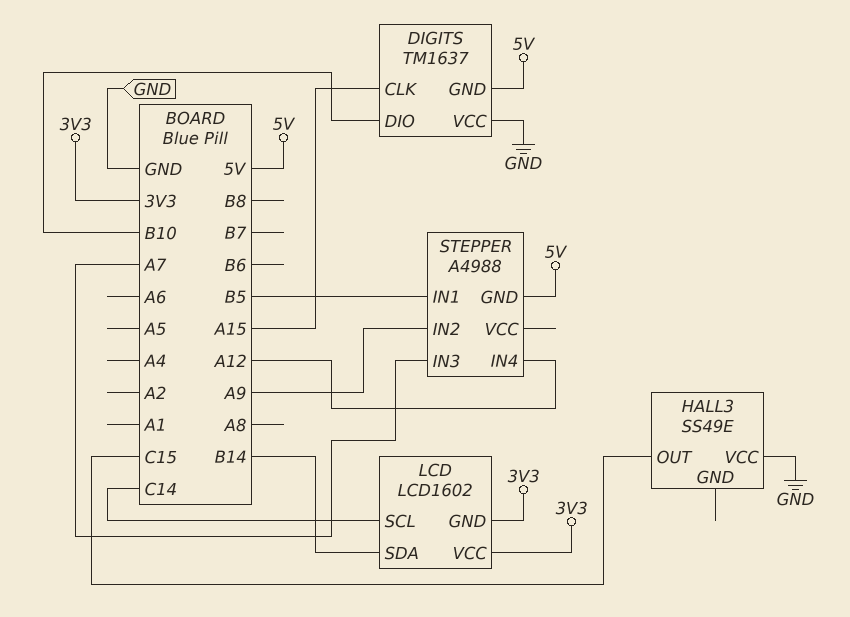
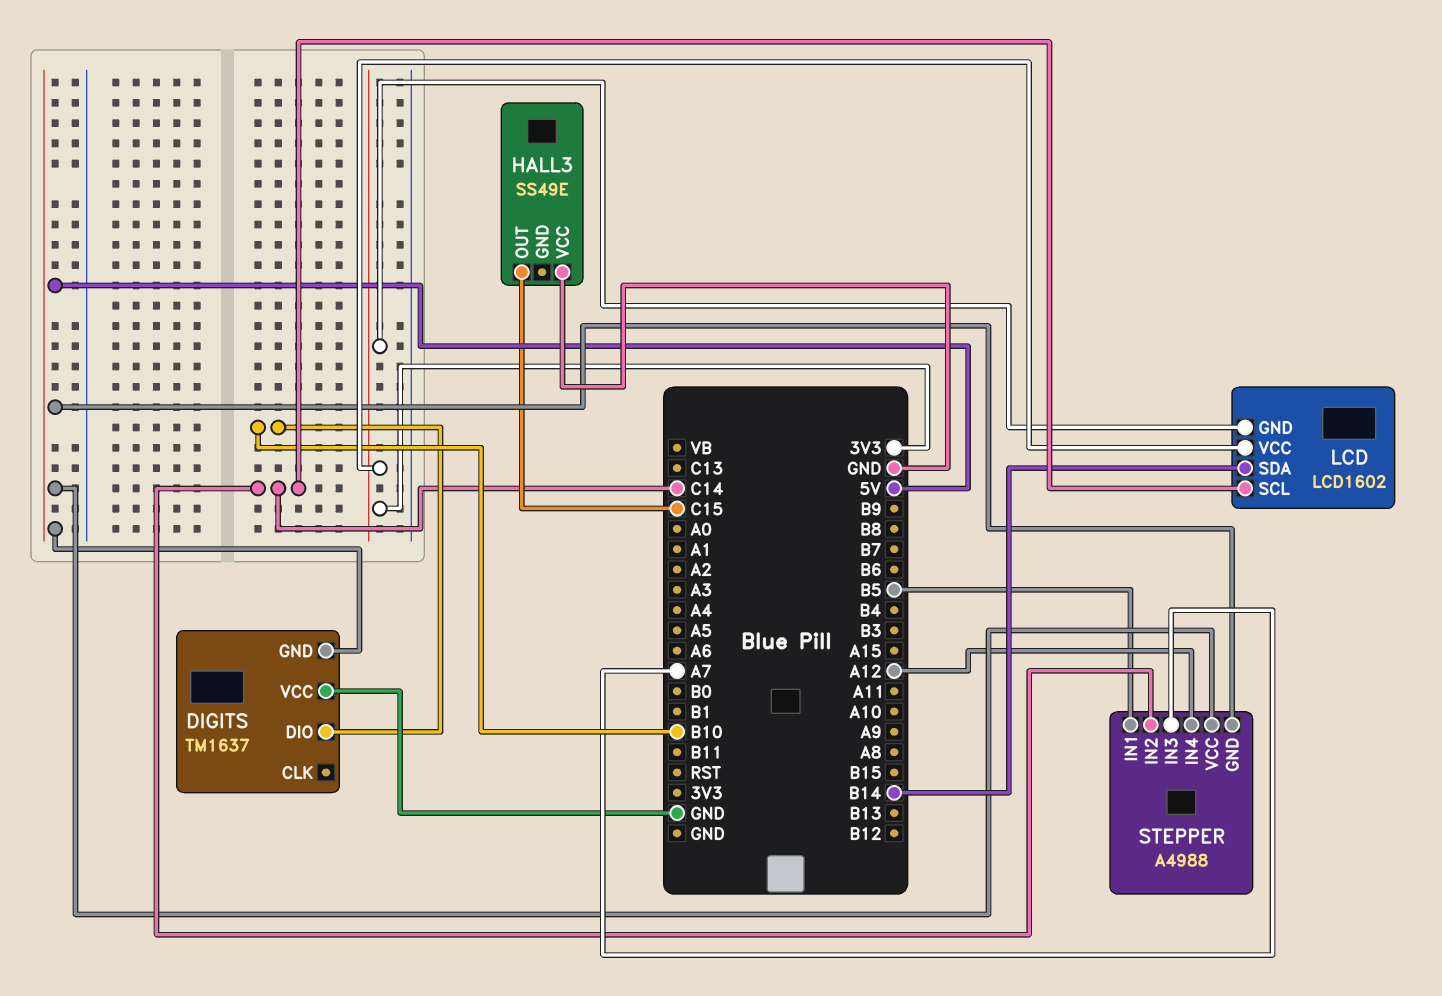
DIGITS pin CLK: A15 -> none
STEPPER pin IN2: A9 -> C14
STEPPER pin VCC: none -> 5V

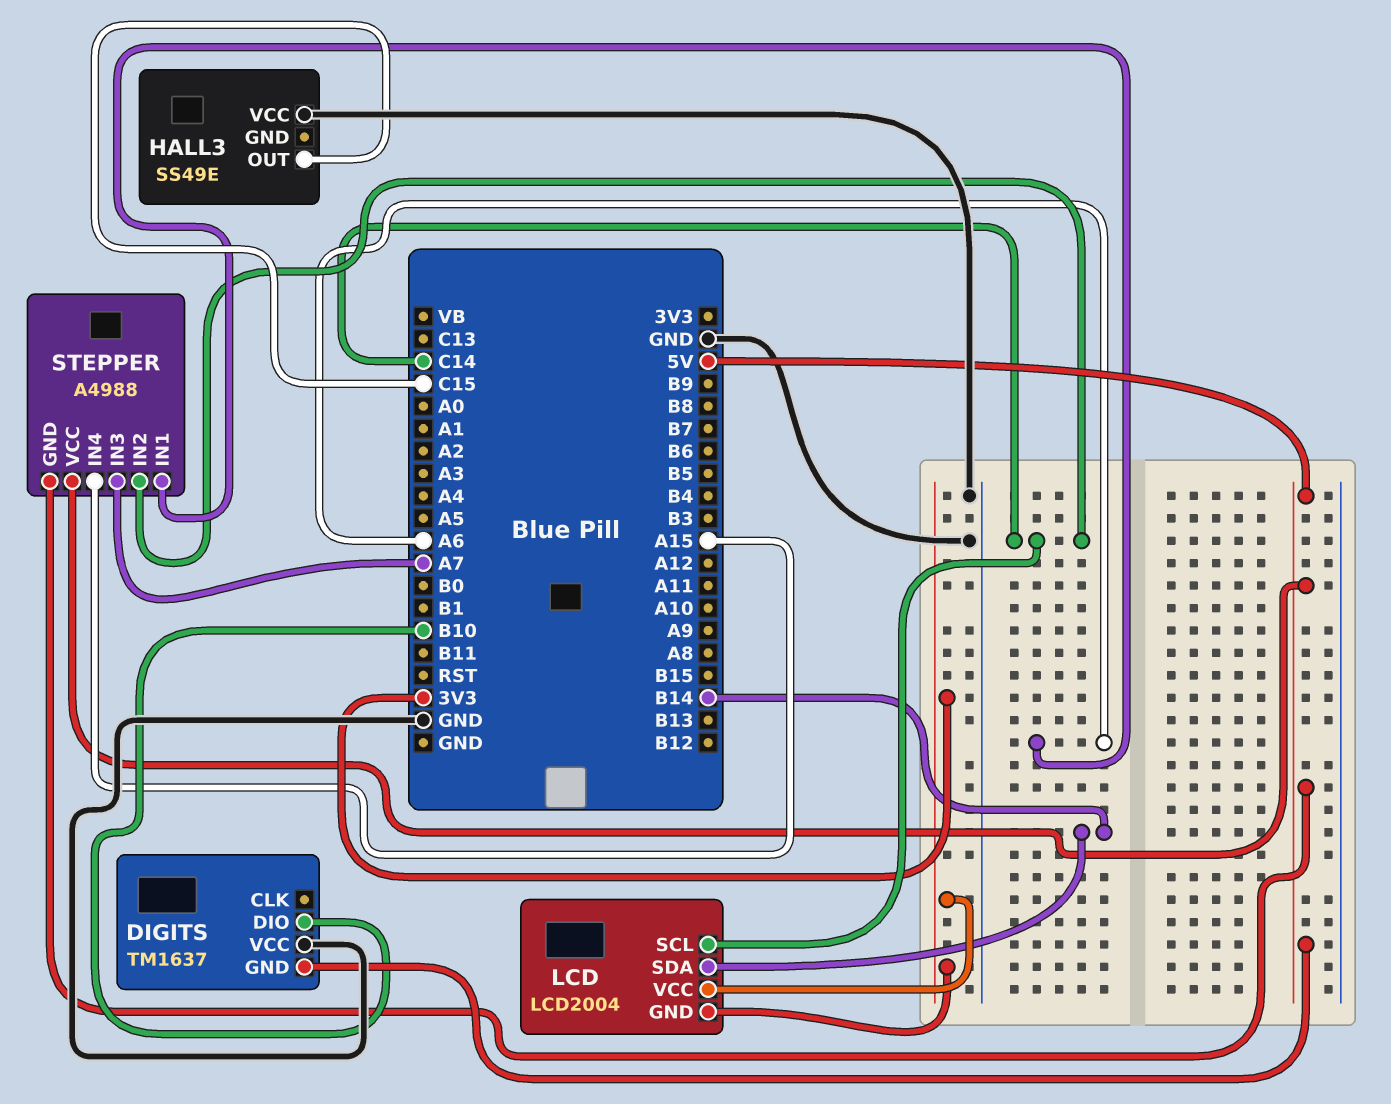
LCD: LCD1602 -> LCD2004
STEPPER pin IN1: B5 -> A6
STEPPER pin IN4: A12 -> A15

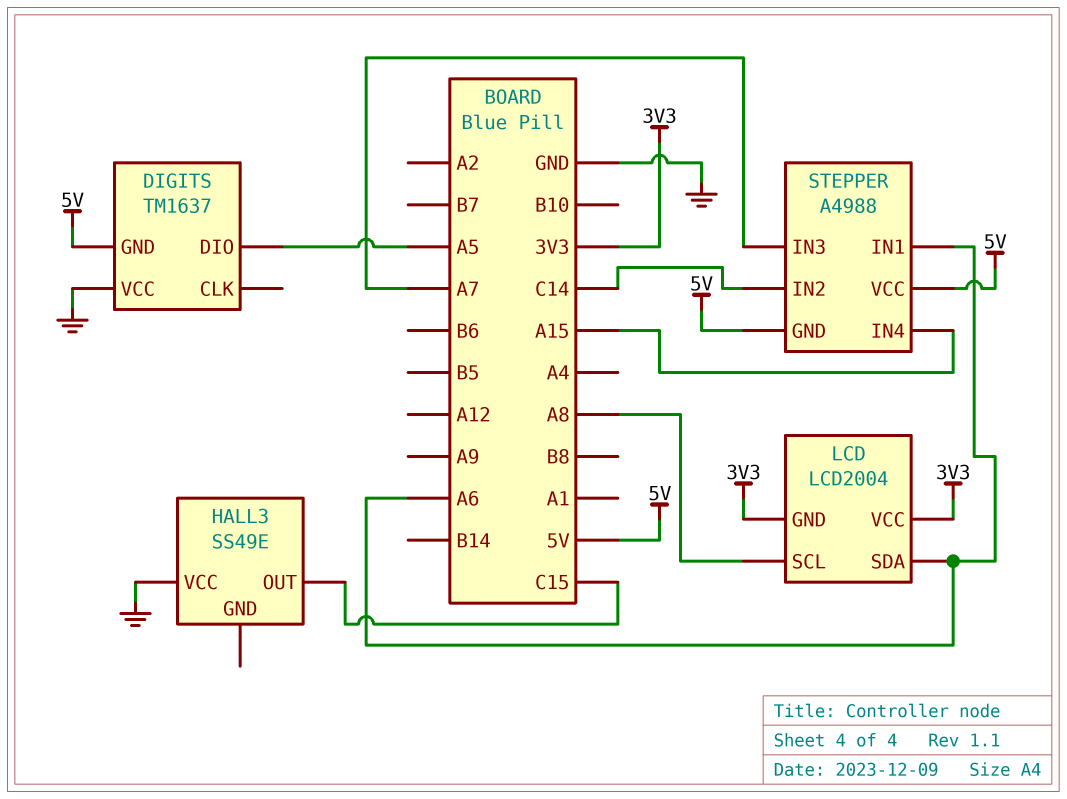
DIGITS pin DIO: B10 -> A5
LCD pin SCL: C14 -> A8
LCD pin SDA: B14 -> A6

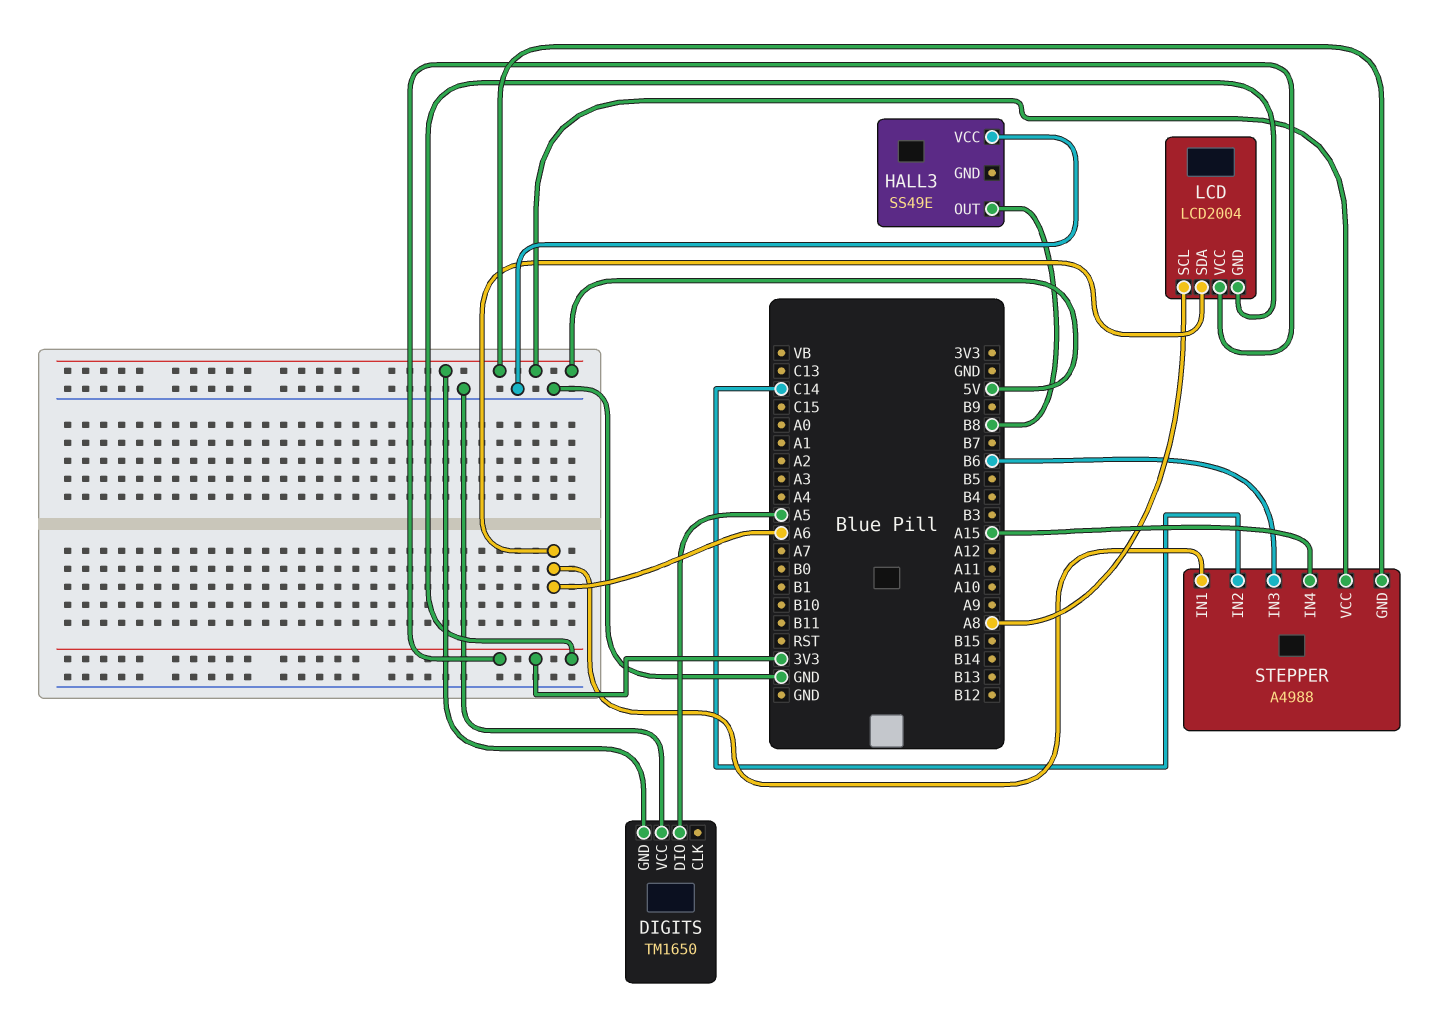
DIGITS: TM1637 -> TM1650
HALL3 pin OUT: C15 -> B8
STEPPER pin IN3: A7 -> B6

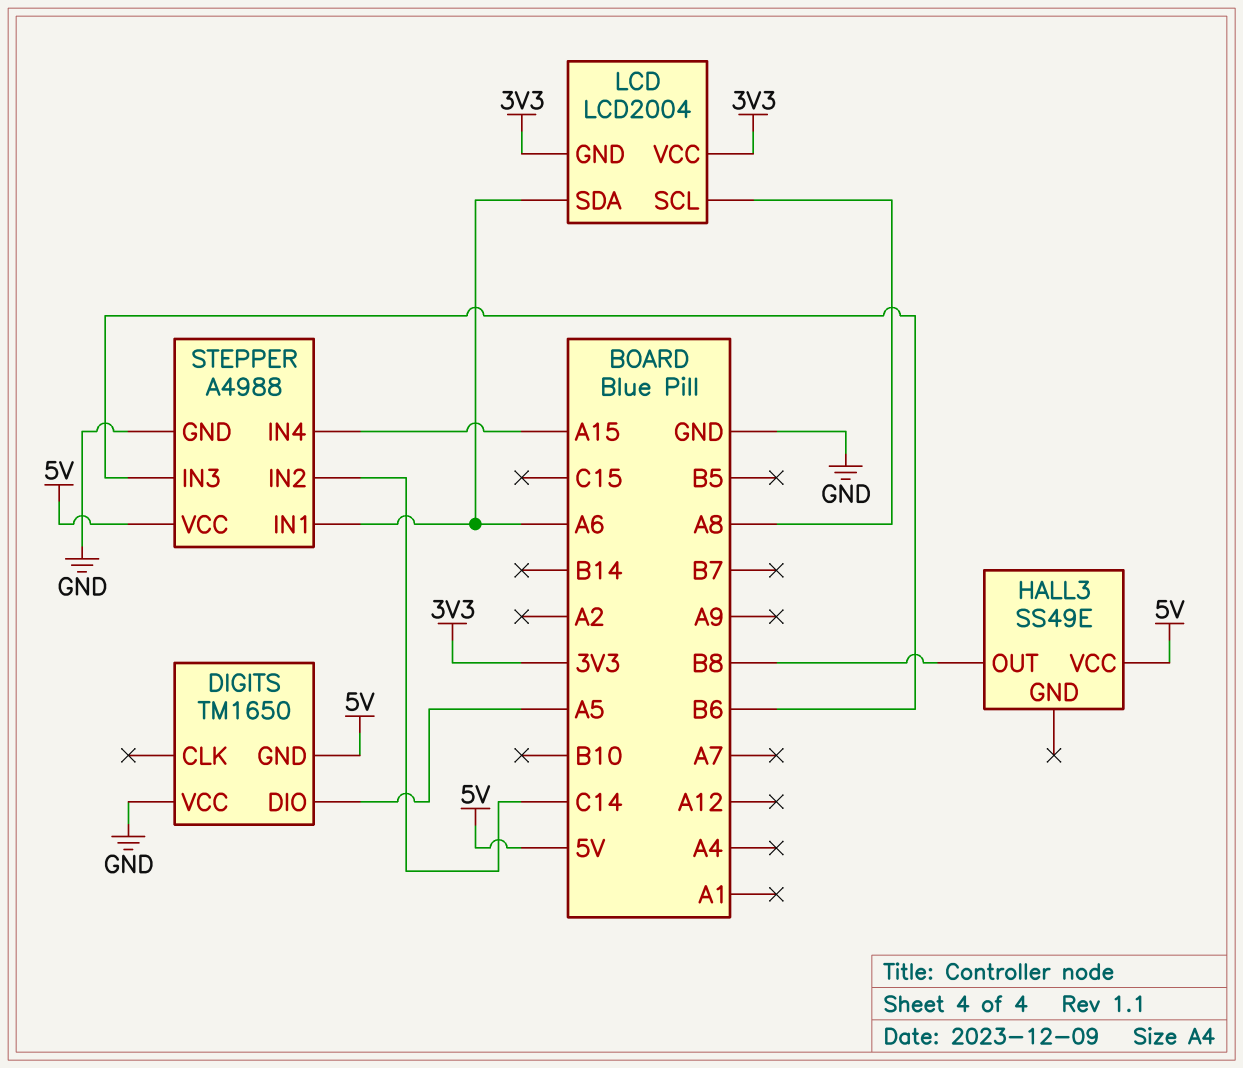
HALL3 pin VCC: GND -> 5V
STEPPER pin GND: 5V -> GND

